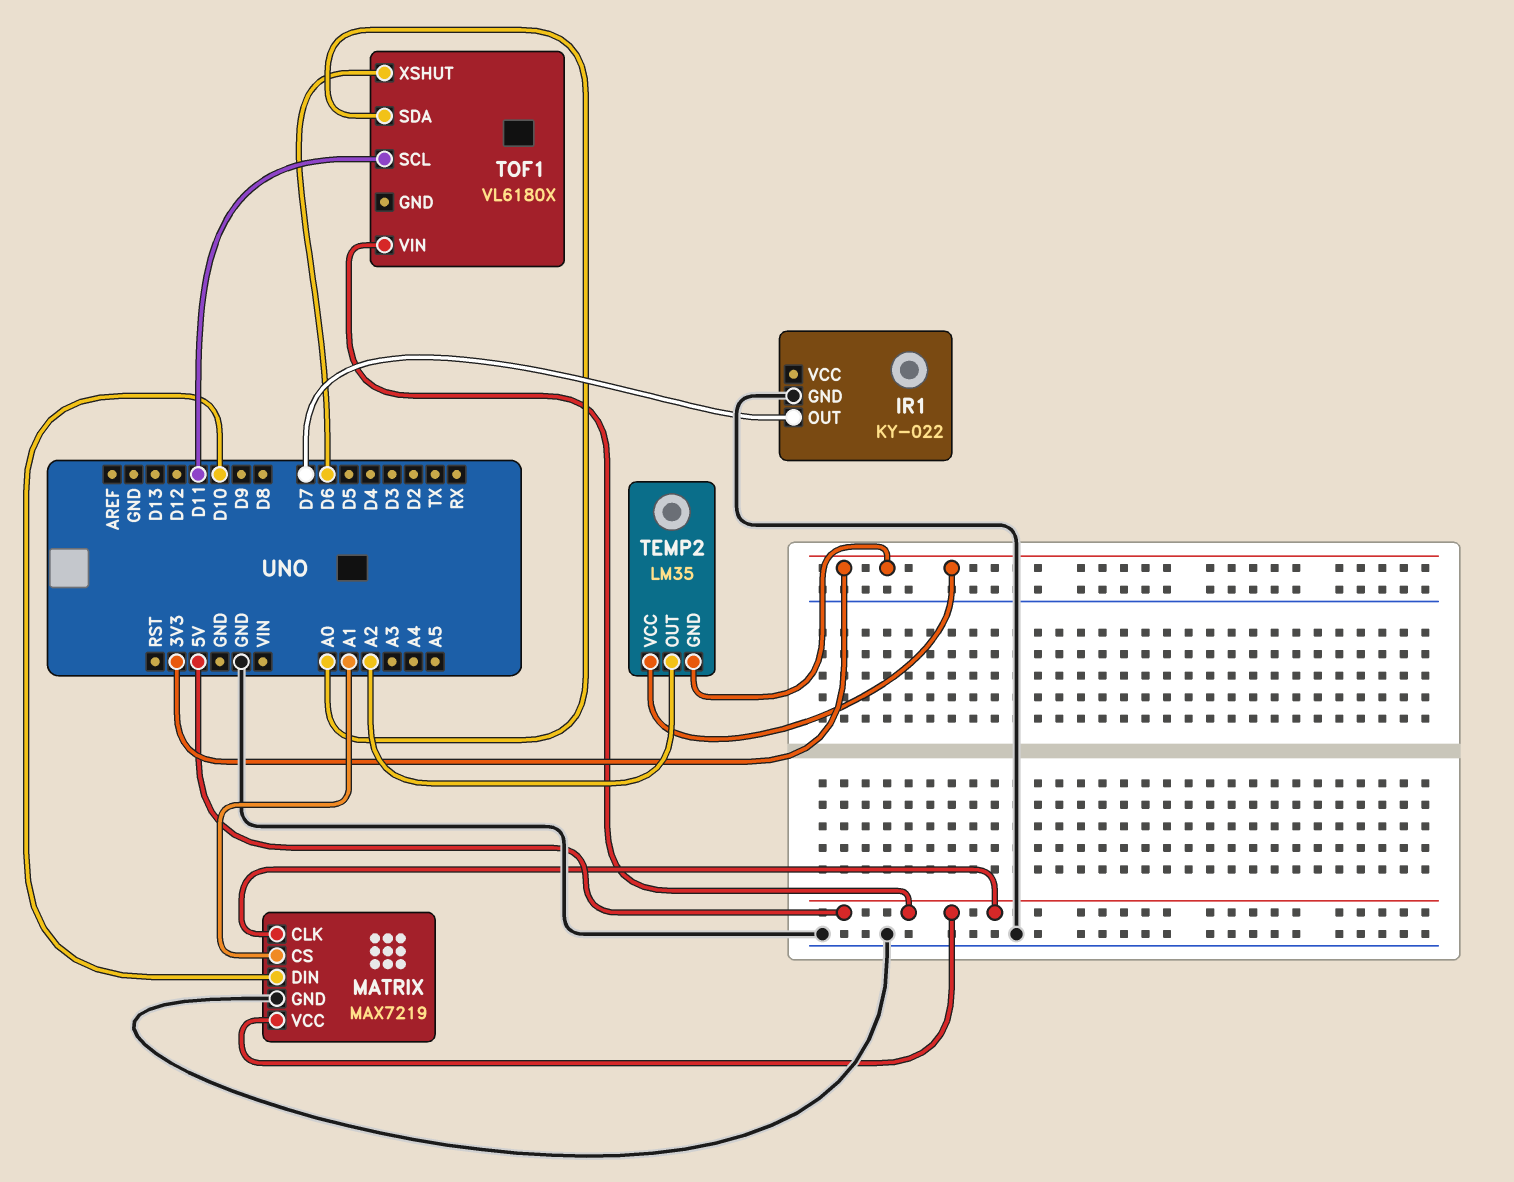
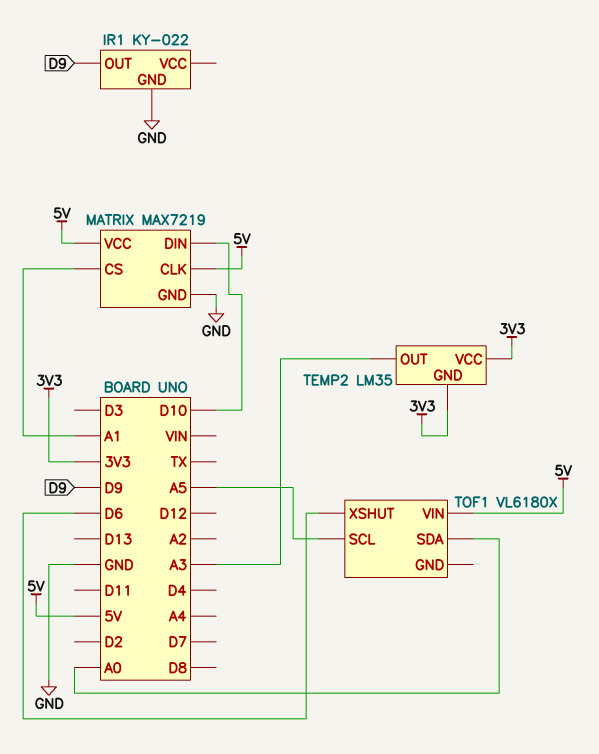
IR1 pin OUT: D7 -> D9
TEMP2 pin OUT: A2 -> A3
TOF1 pin SCL: D11 -> A5

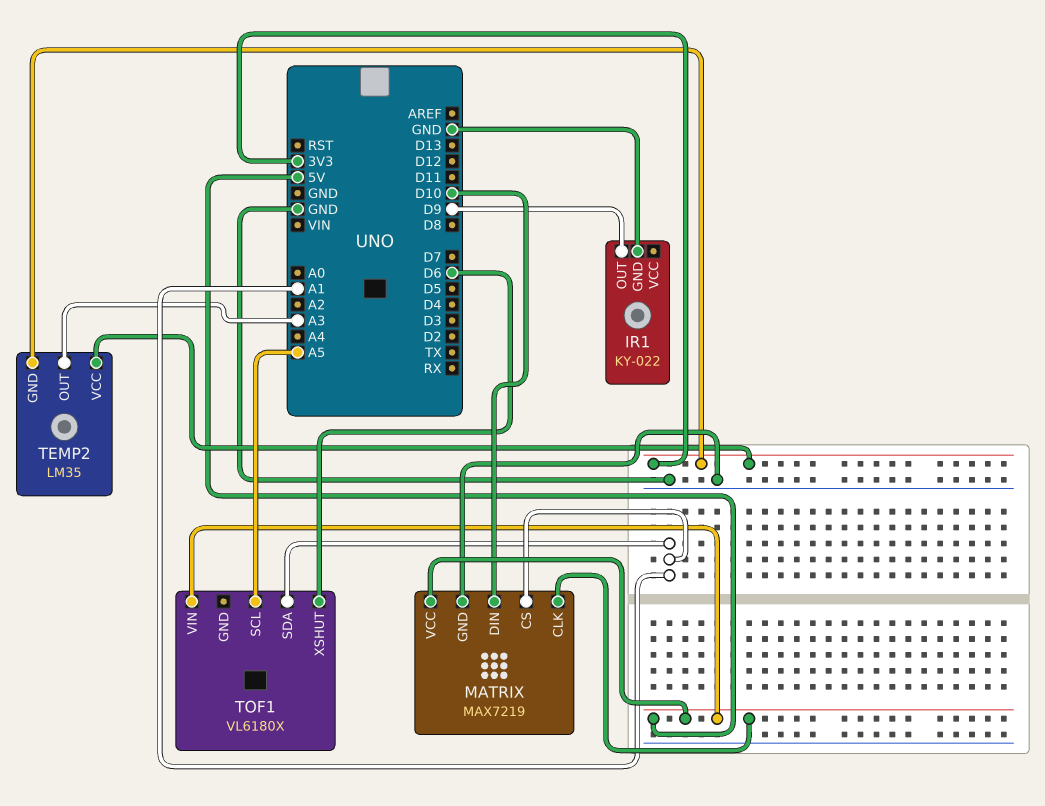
TOF1 pin SDA: A0 -> A1

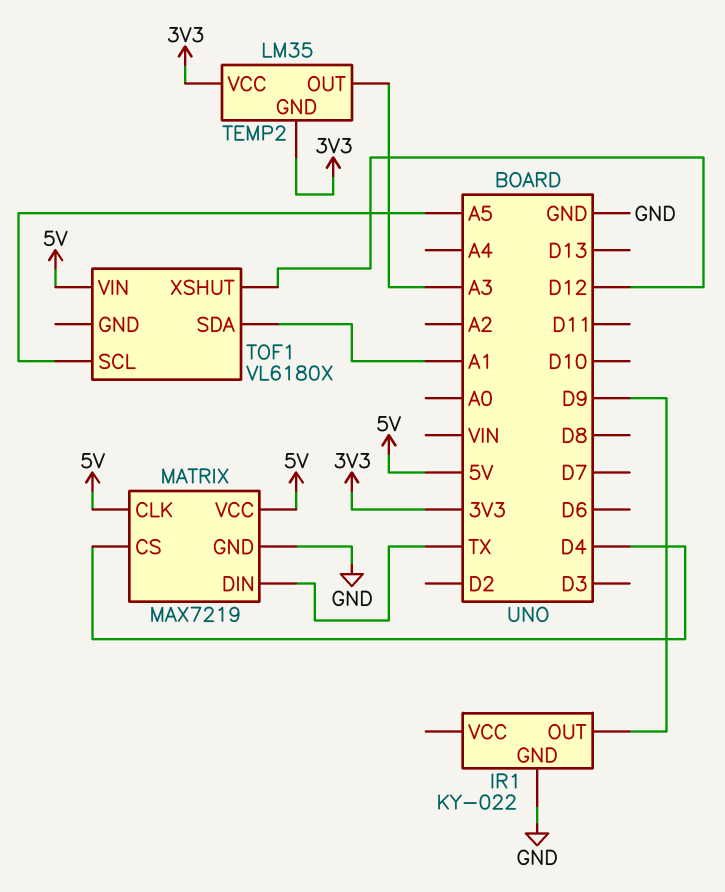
MATRIX pin CS: A1 -> D4
MATRIX pin DIN: D10 -> TX
TOF1 pin XSHUT: D6 -> D12

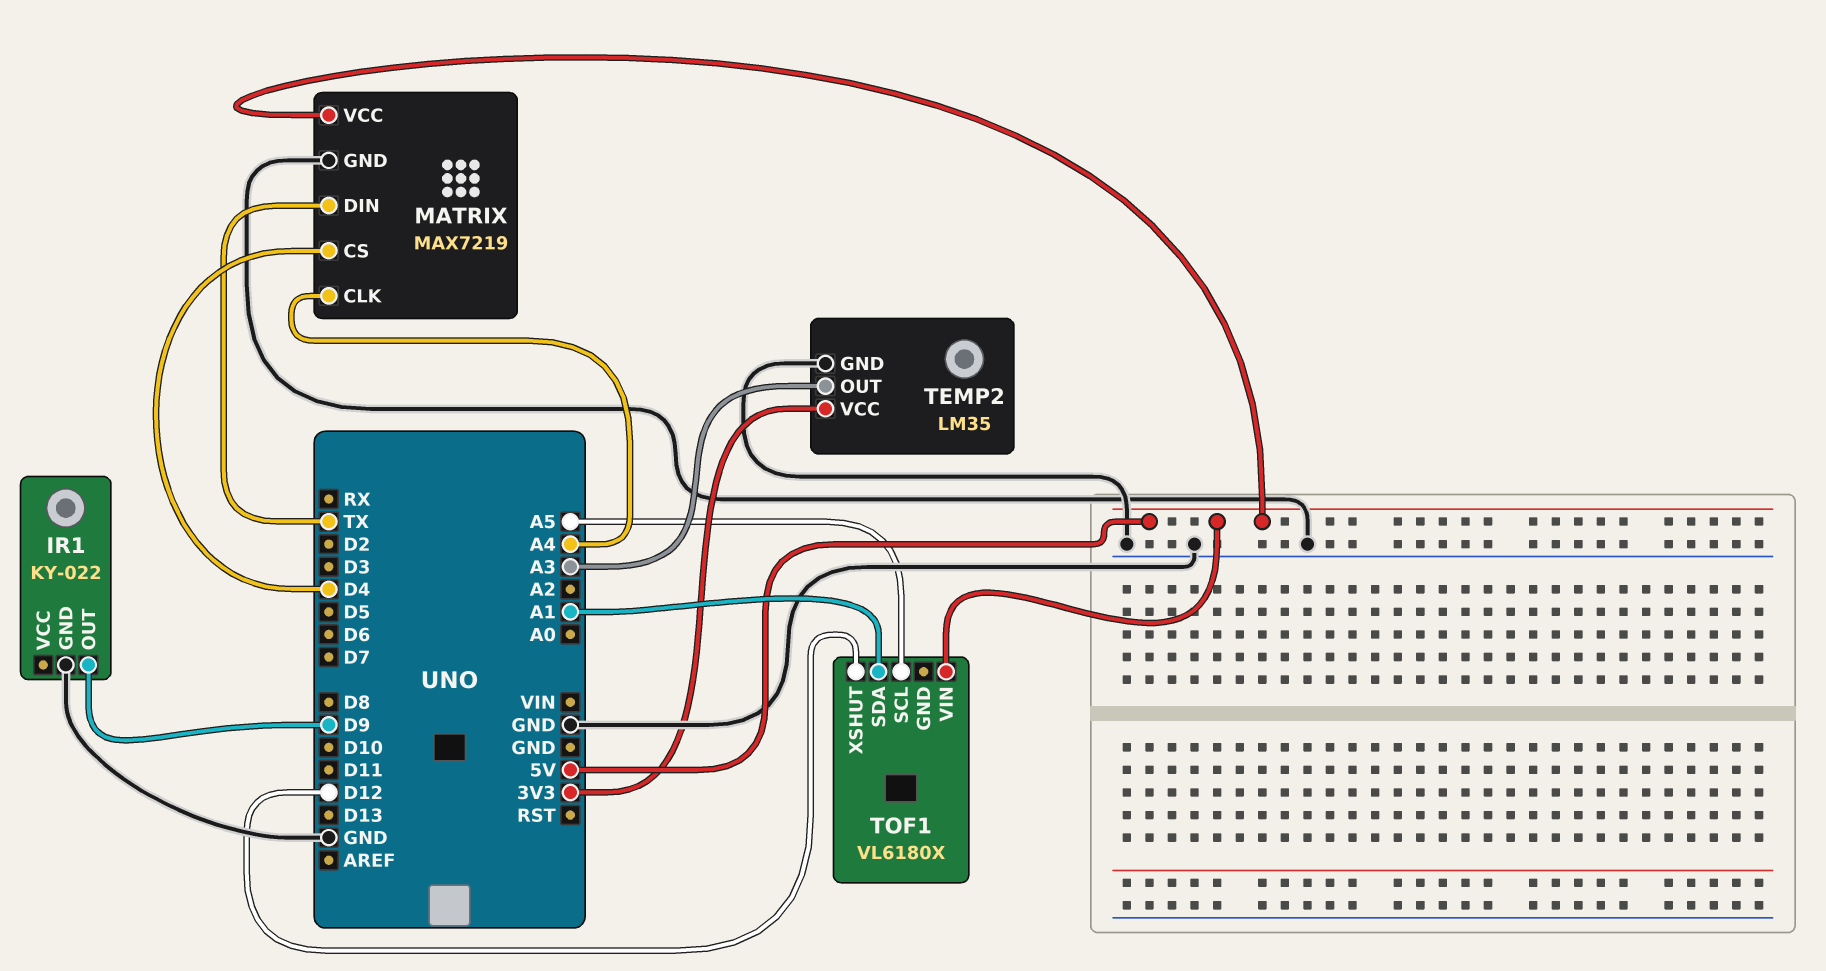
MATRIX pin CLK: 5V -> A4
TEMP2 pin GND: 3V3 -> GND

